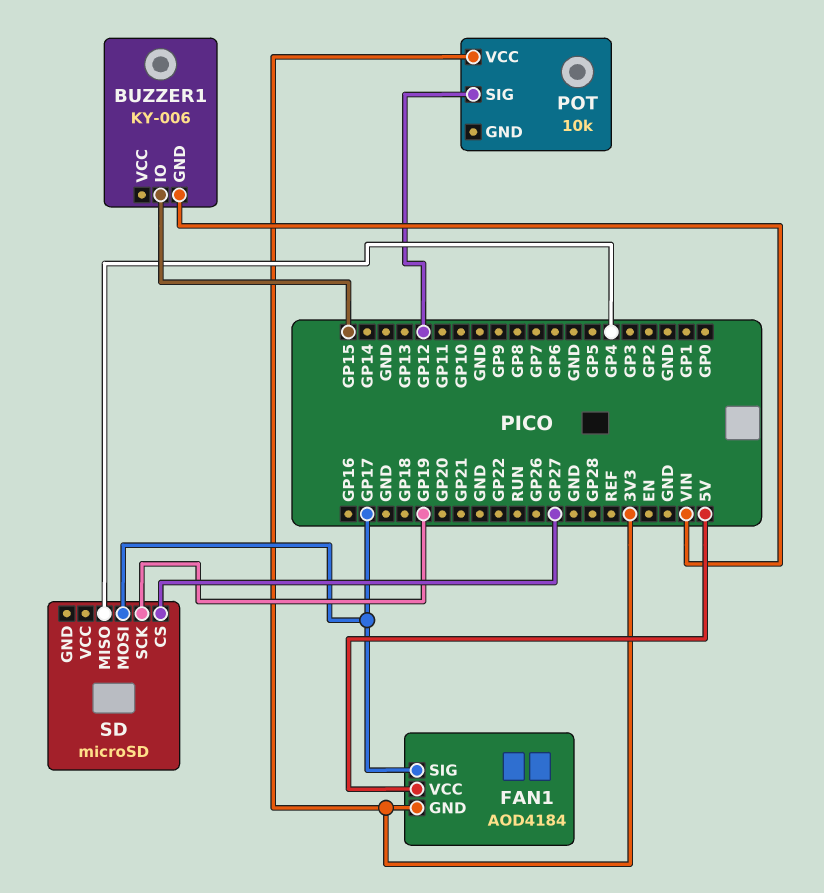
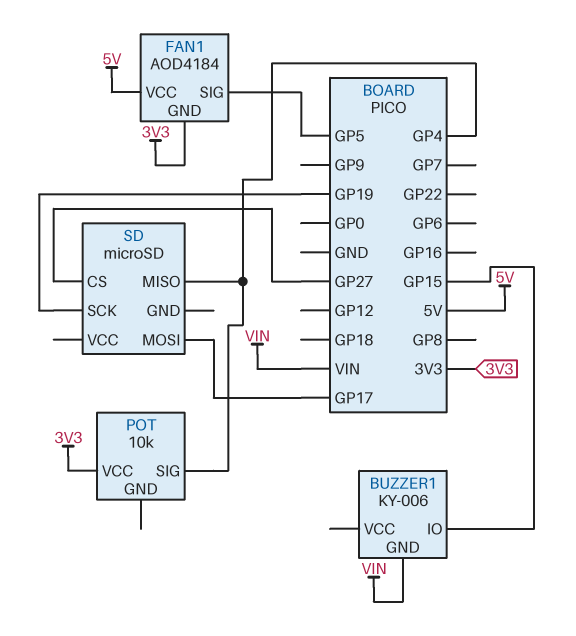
FAN1 pin SIG: GP17 -> GP5
POT pin SIG: GP12 -> GP4

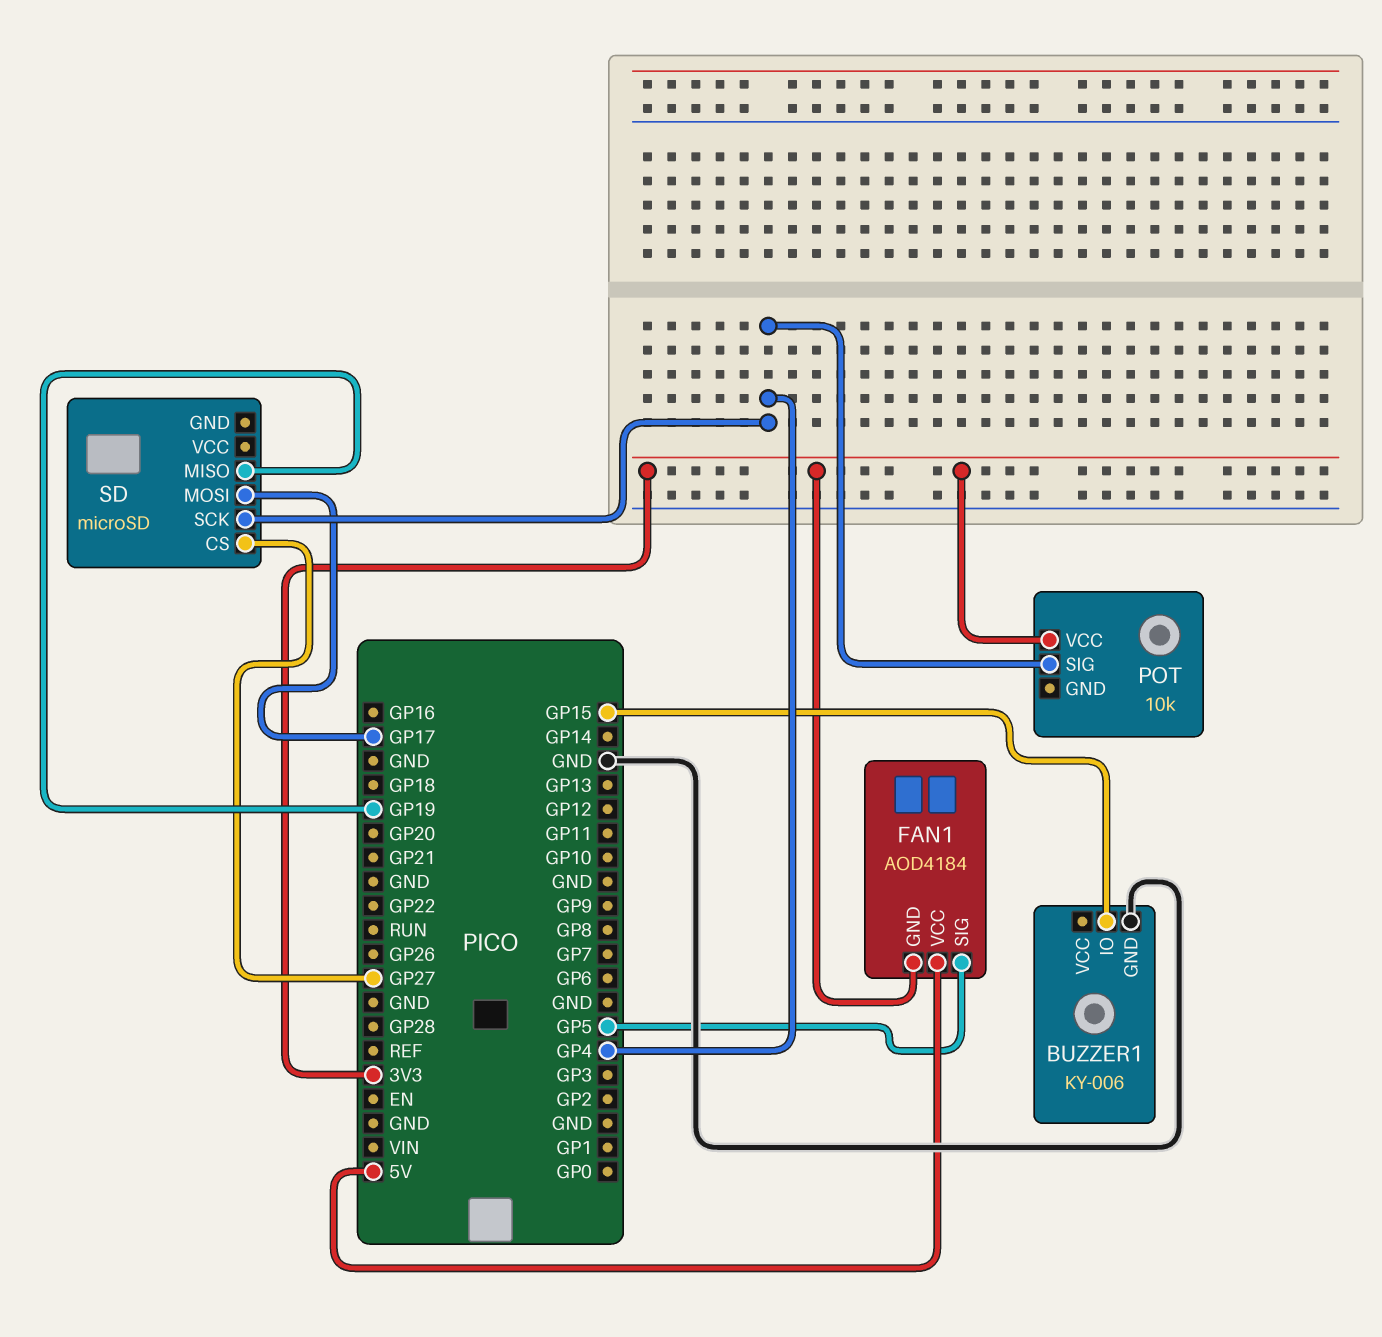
BUZZER1 pin GND: VIN -> GND
SD pin MISO: GP4 -> GP19
SD pin SCK: GP19 -> GP4

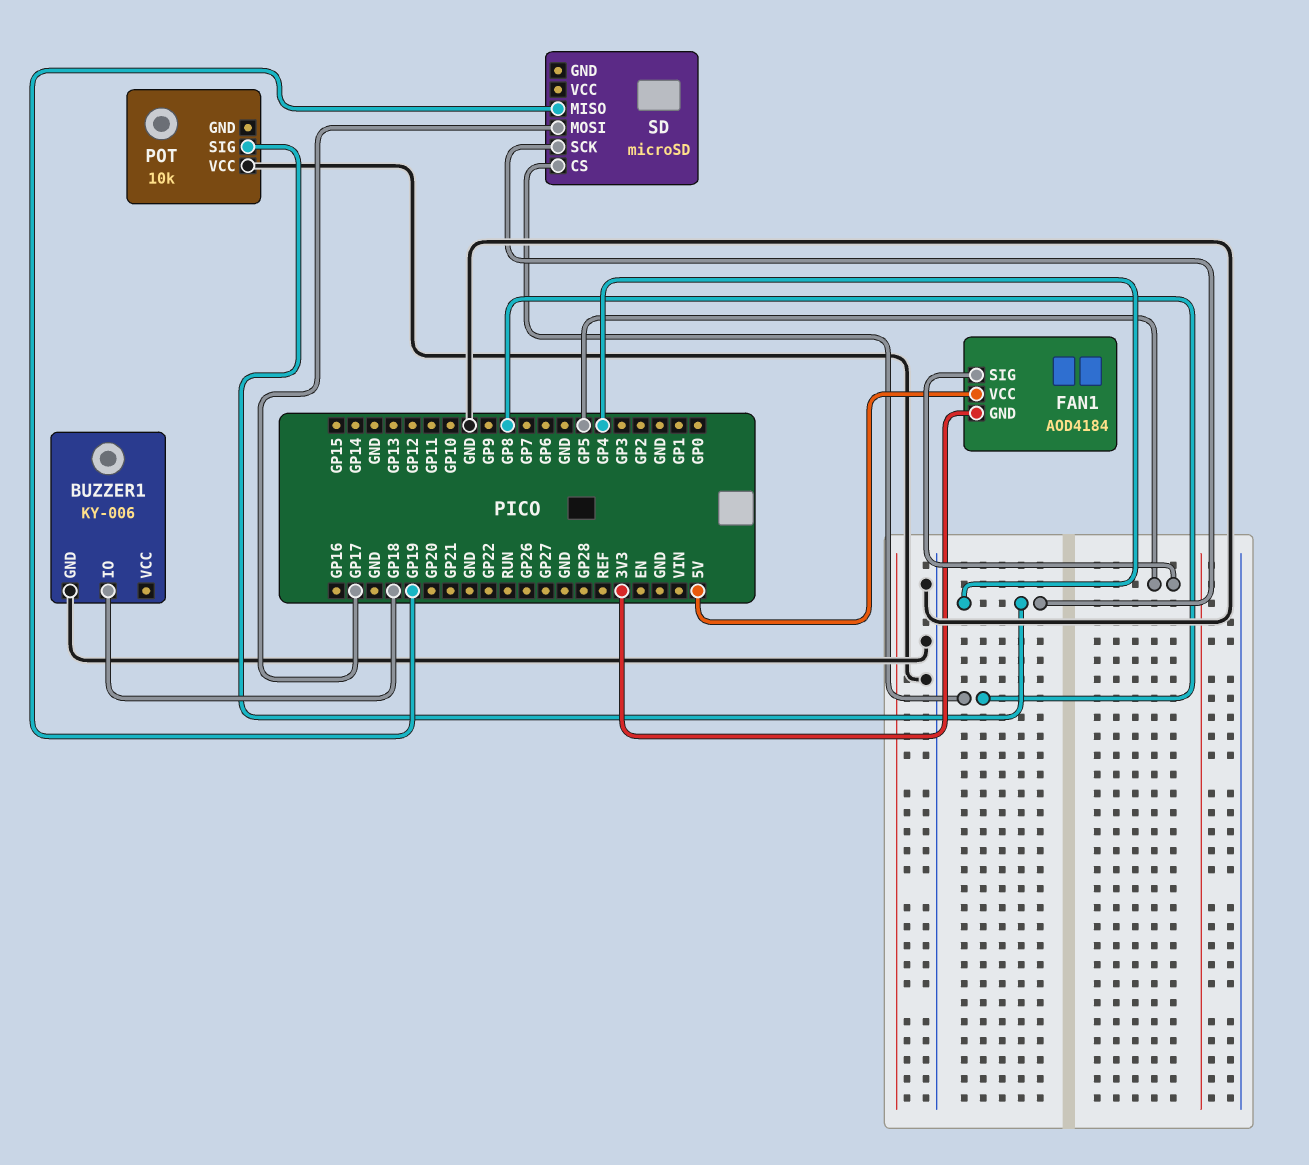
BUZZER1 pin IO: GP15 -> GP18
POT pin VCC: 3V3 -> GND
SD pin CS: GP27 -> GP8

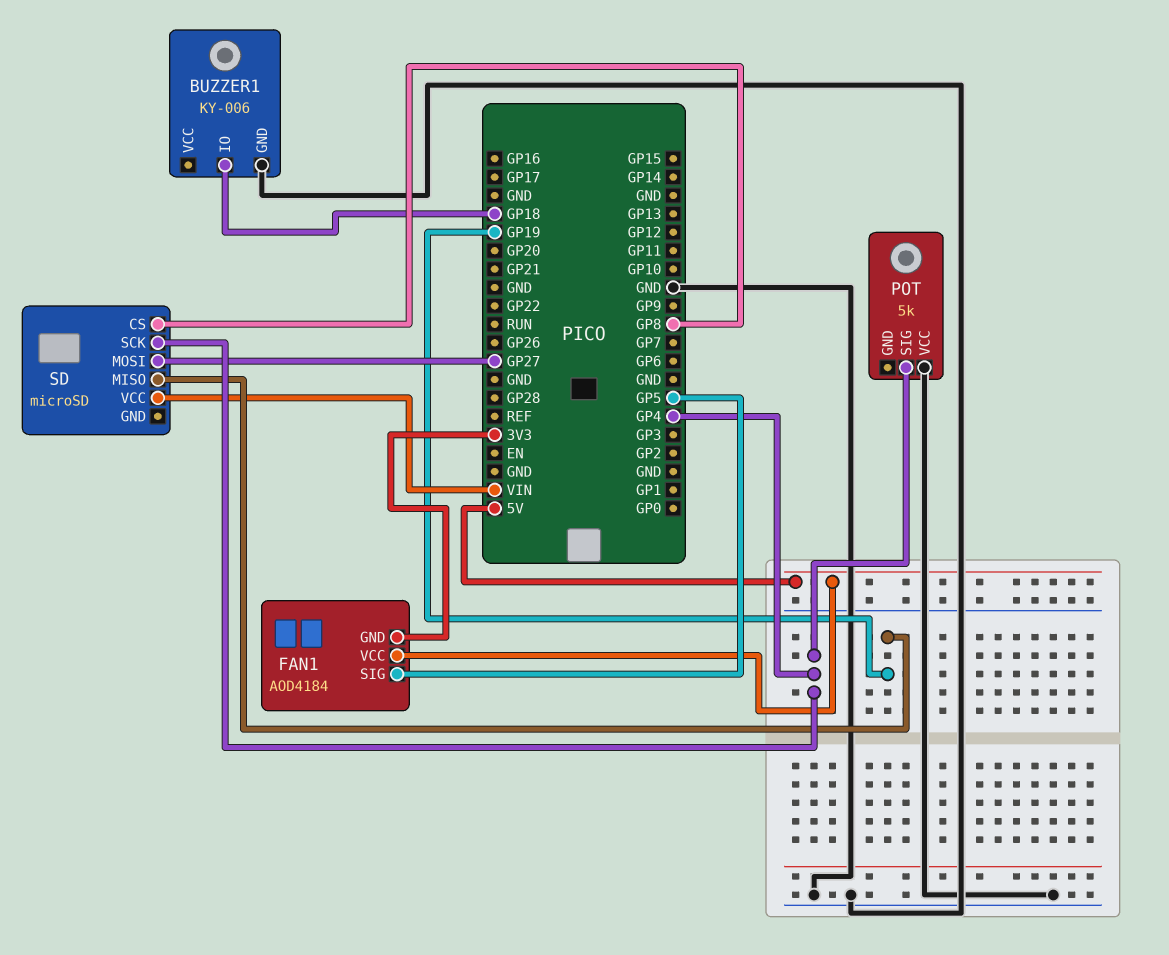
POT: 10k -> 5k
SD pin MOSI: GP17 -> GP27
SD pin VCC: none -> VIN

